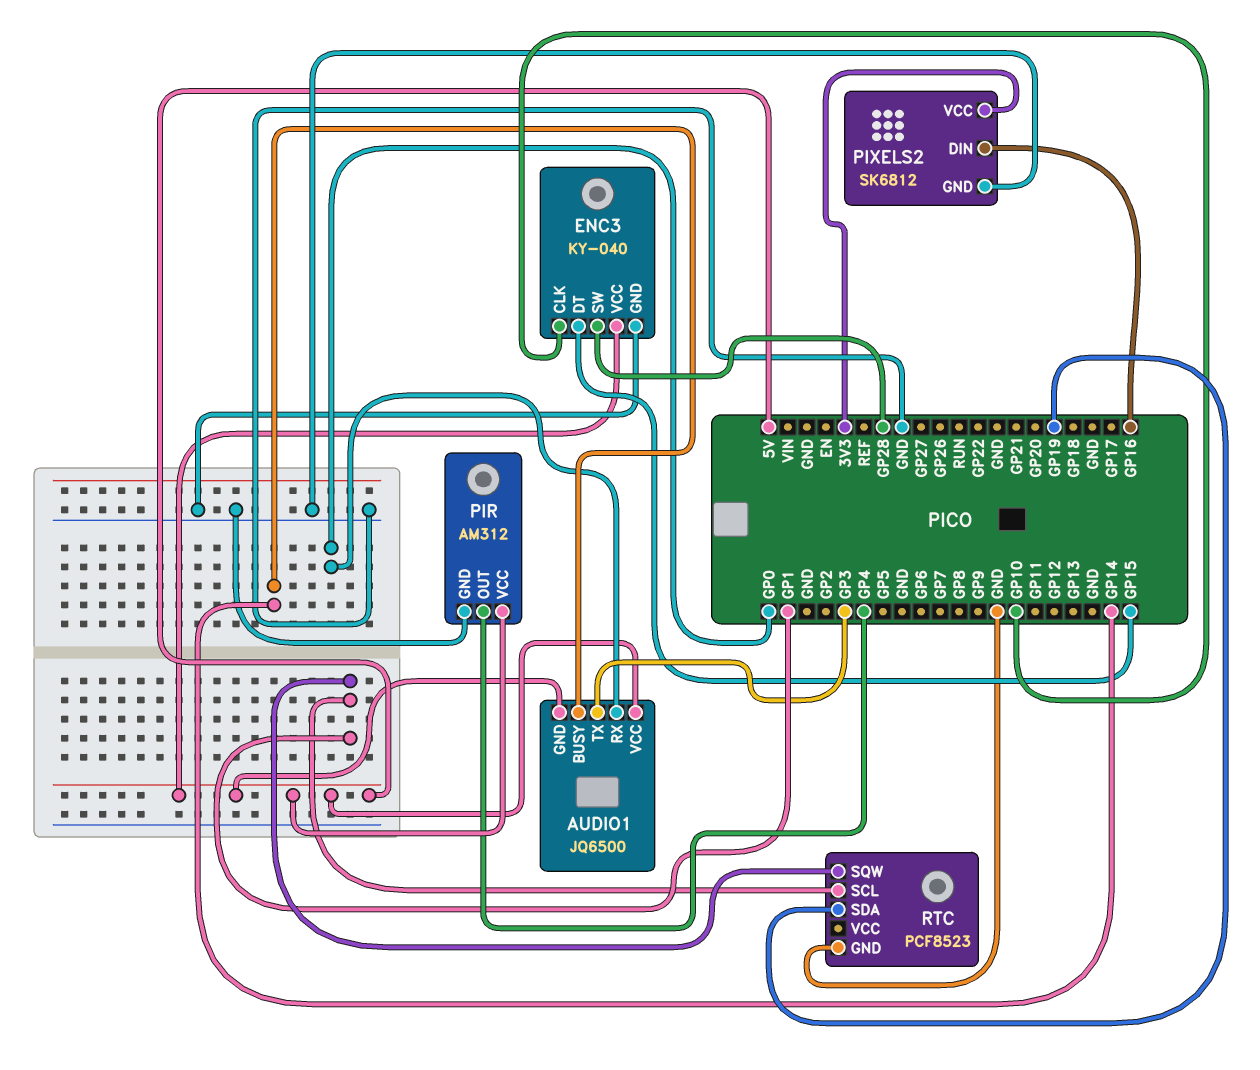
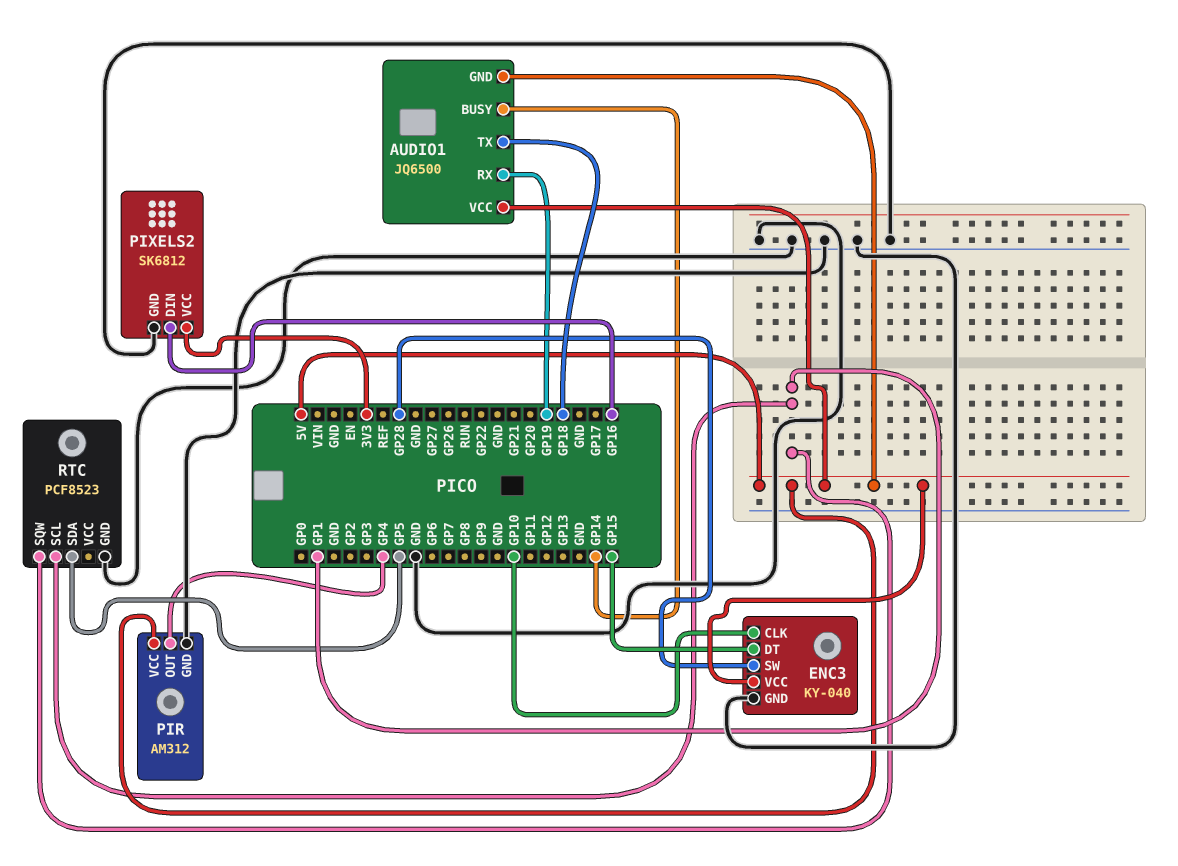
AUDIO1 pin RX: GP0 -> GP19
AUDIO1 pin TX: GP3 -> GP18
RTC pin SDA: GP19 -> GP5

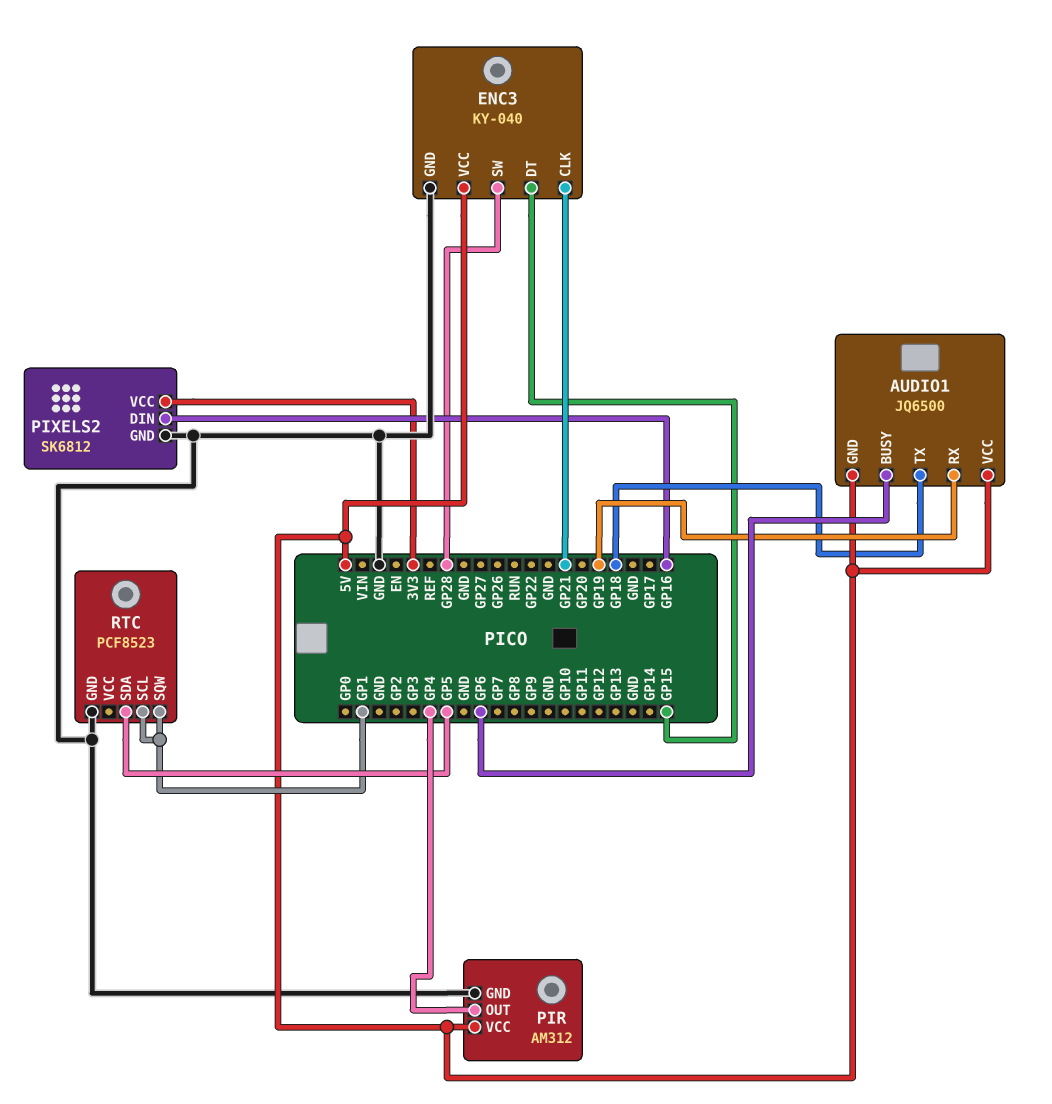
AUDIO1 pin BUSY: GP14 -> GP6
ENC3 pin CLK: GP10 -> GP21

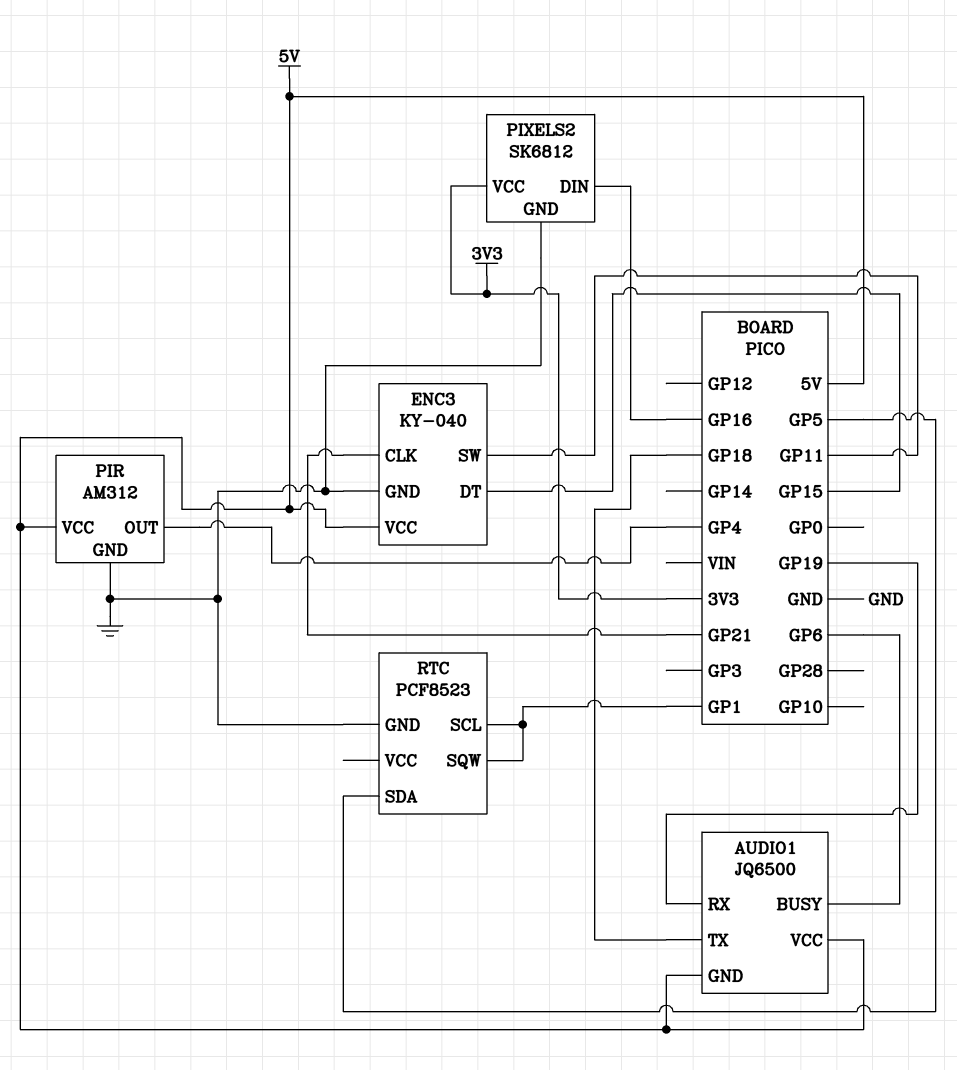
ENC3 pin SW: GP28 -> GP11

